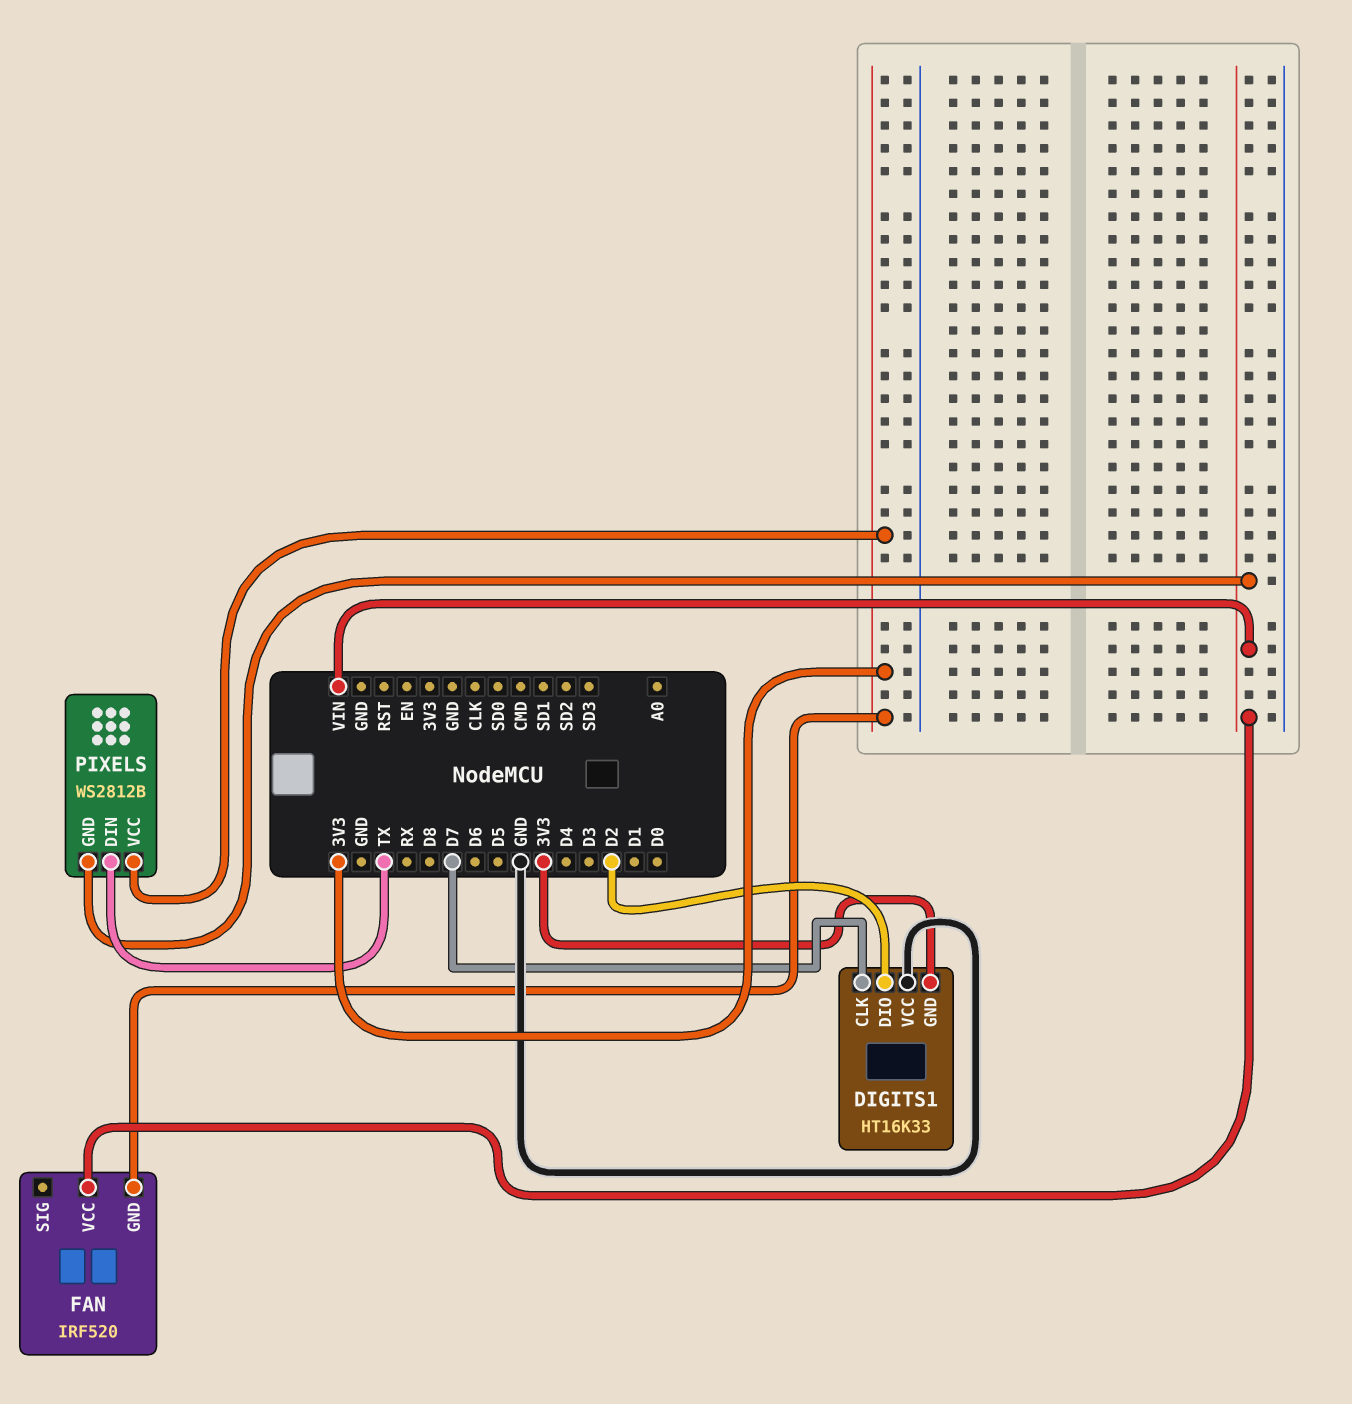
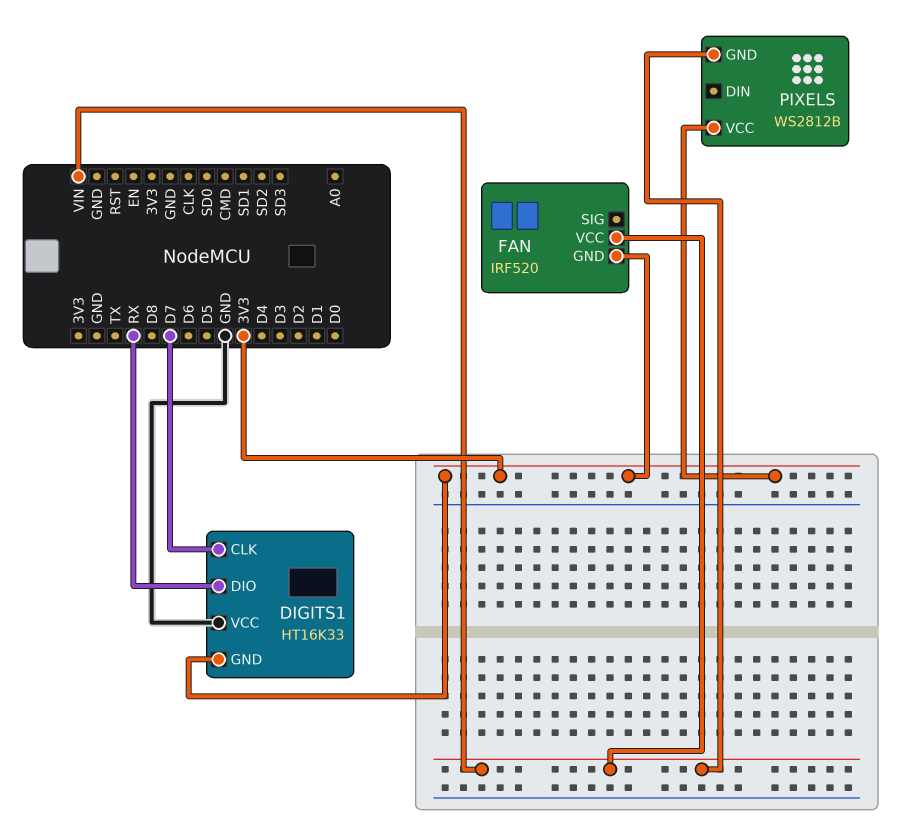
DIGITS1 pin DIO: D2 -> RX
PIXELS pin DIN: TX -> none

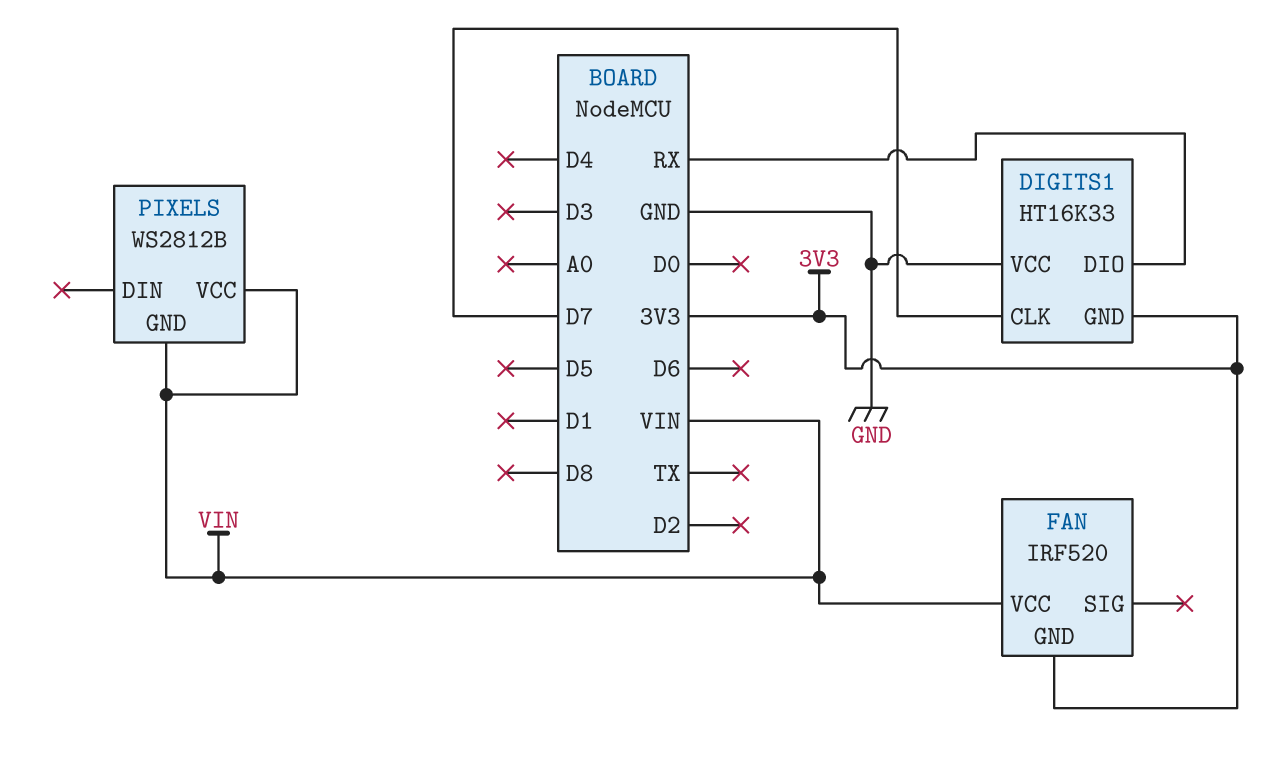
PIXELS pin VCC: 3V3 -> VIN

